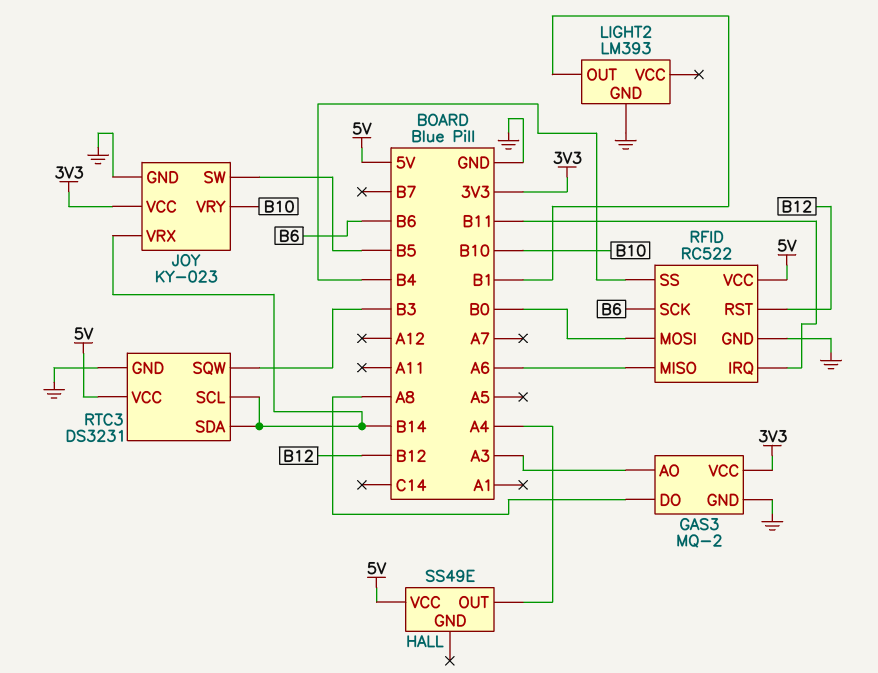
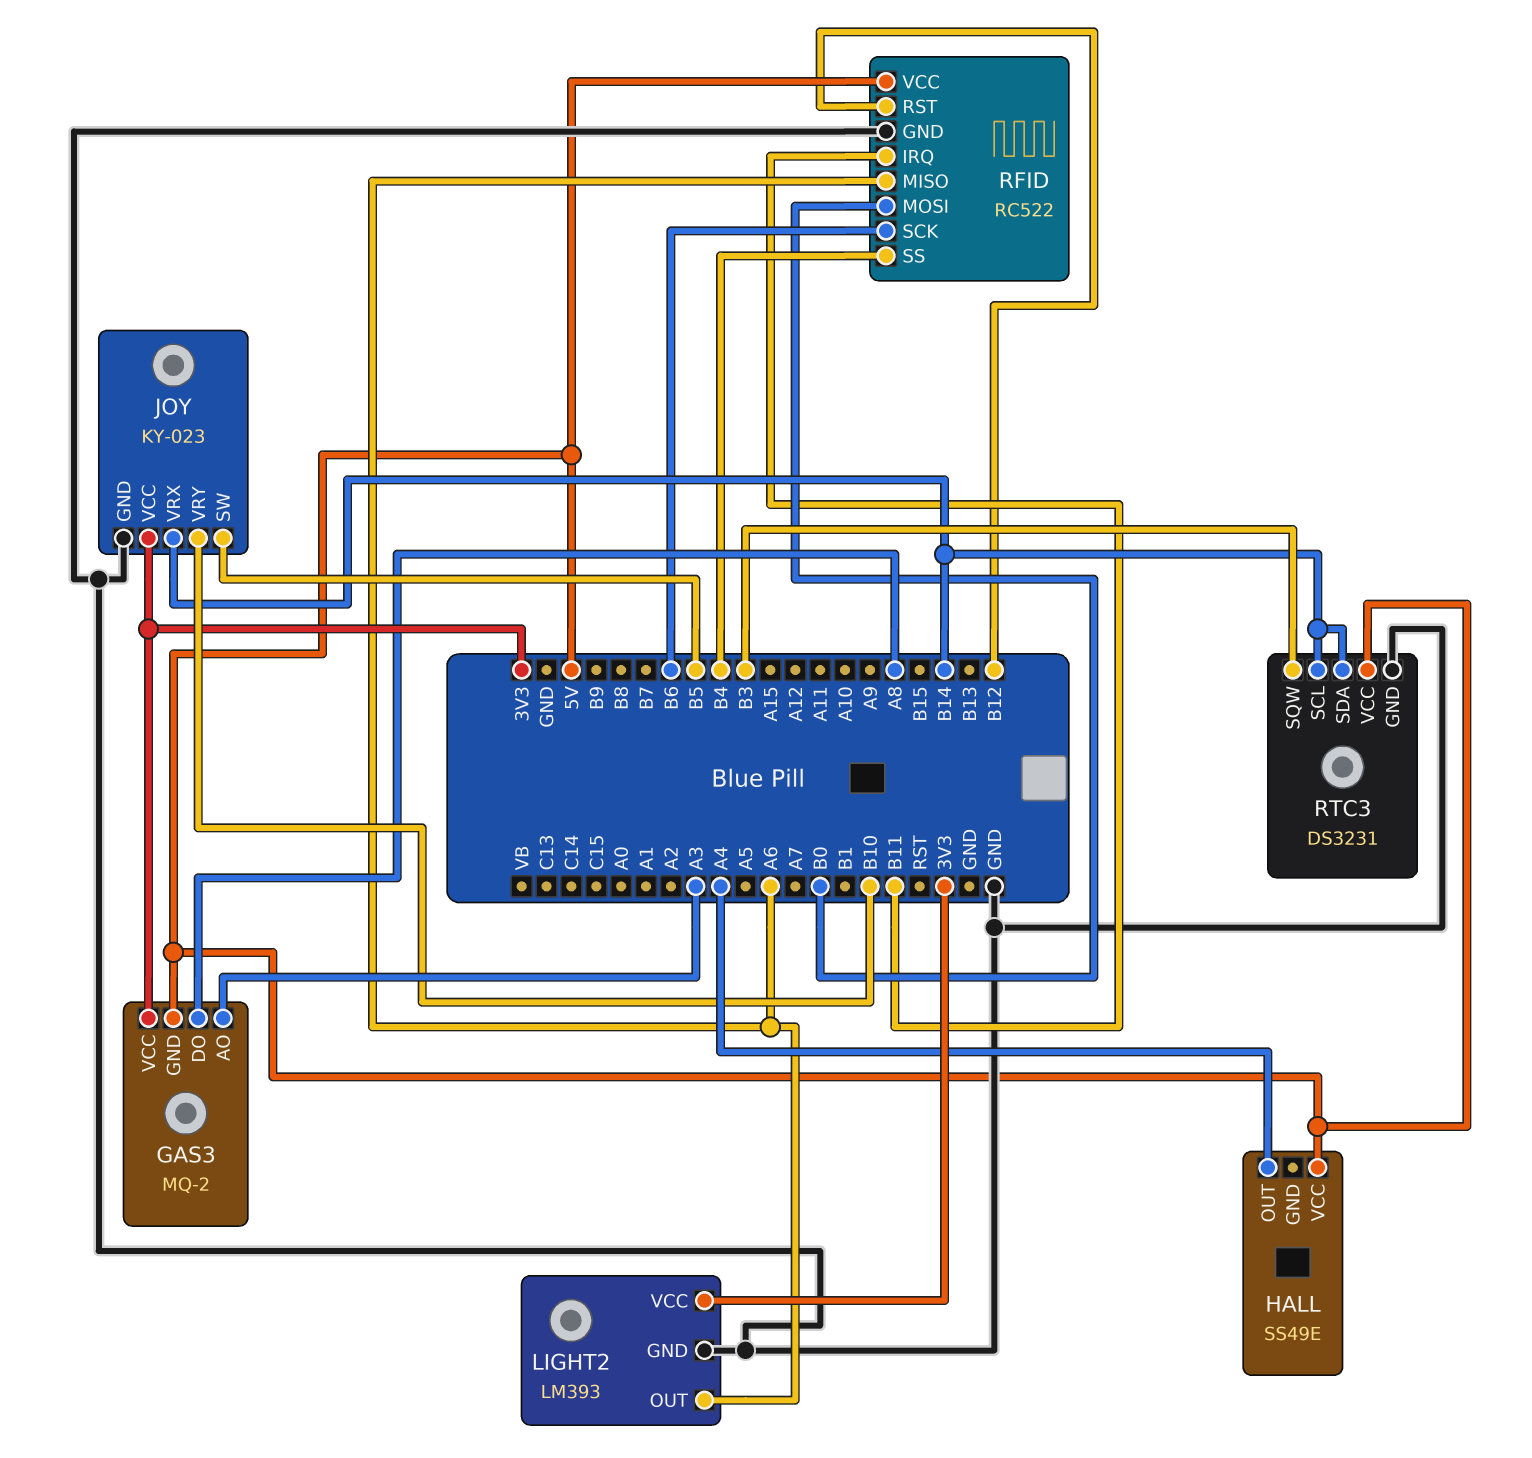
GAS3 pin GND: GND -> 5V
LIGHT2 pin OUT: B1 -> A6
LIGHT2 pin VCC: none -> 3V3

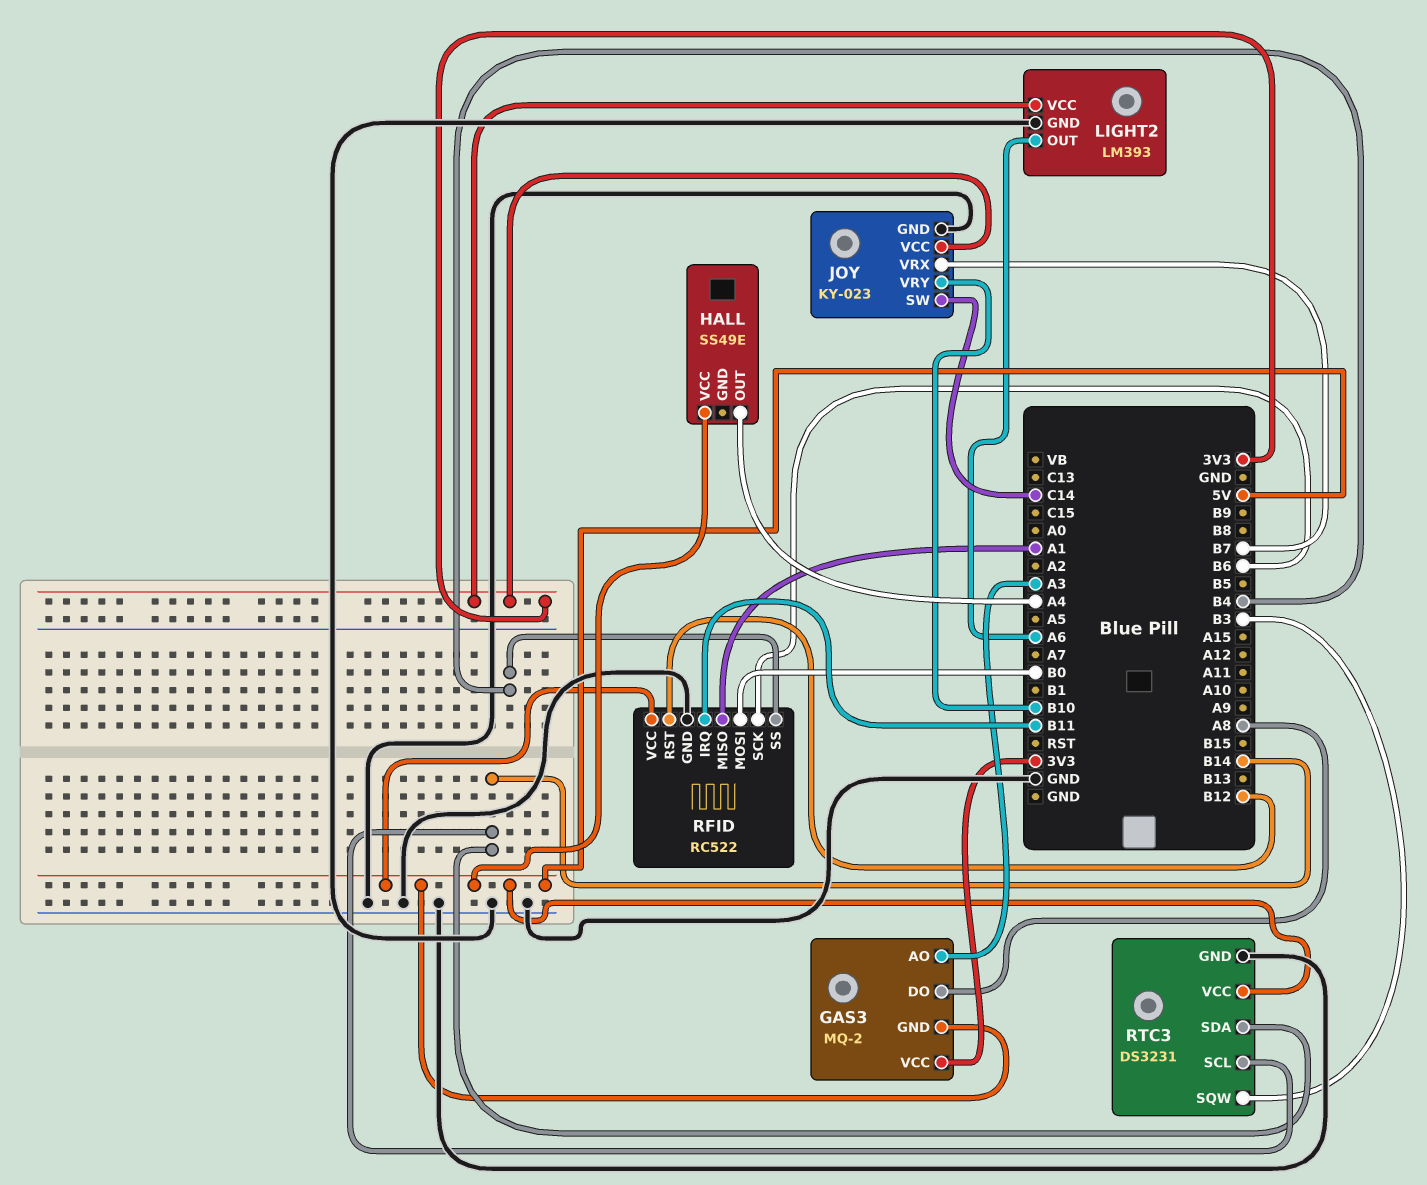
JOY pin SW: B5 -> C14
JOY pin VRX: B14 -> B7
RFID pin MISO: A6 -> A1

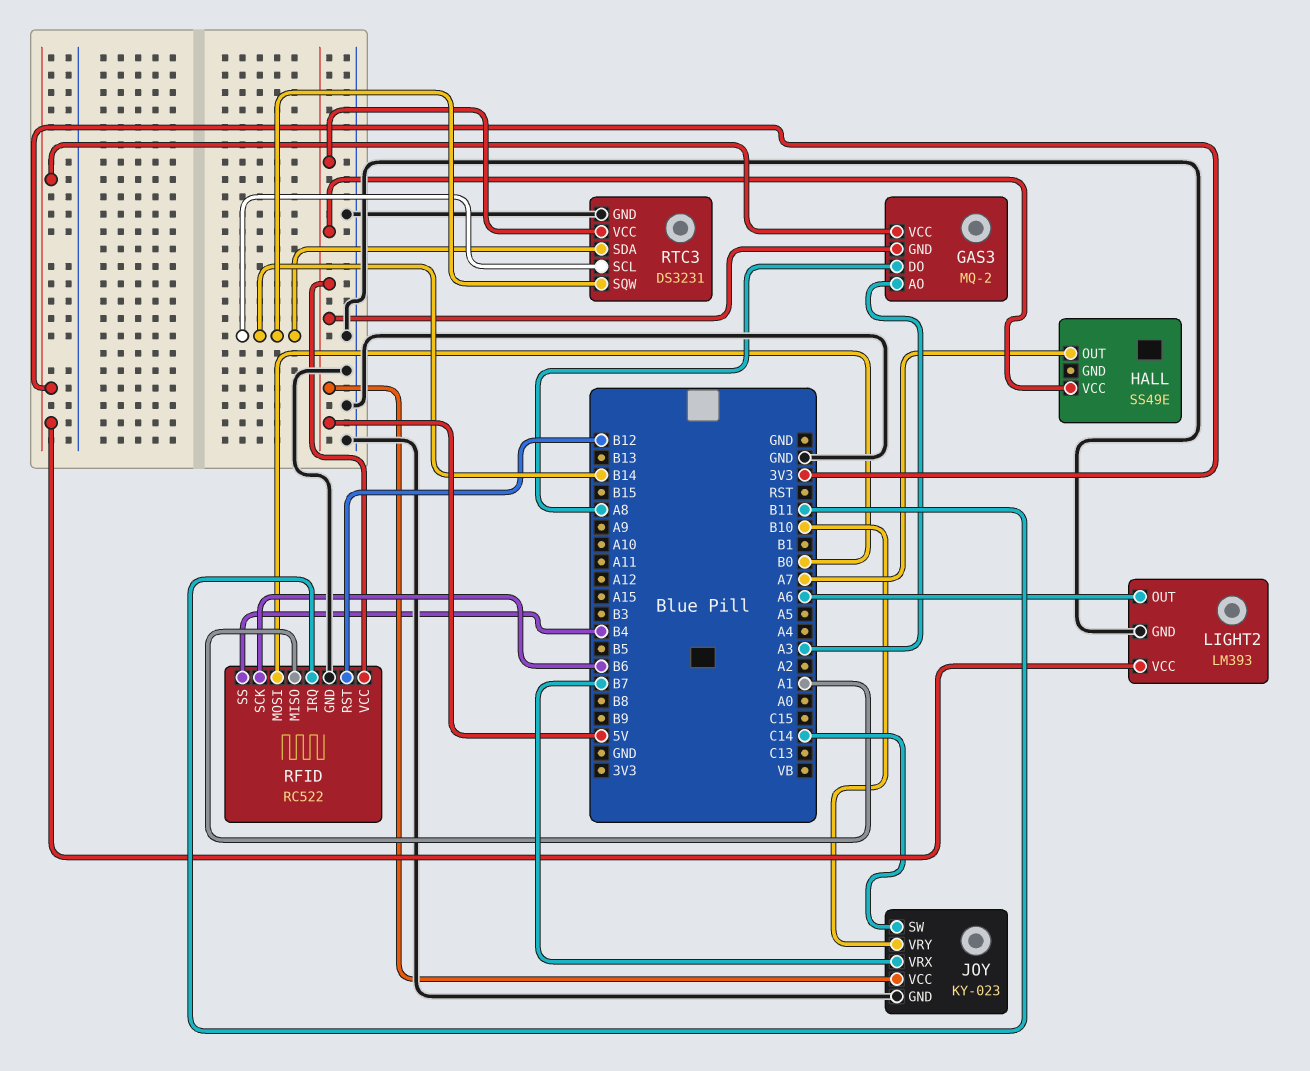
HALL pin OUT: A4 -> A7
JOY pin VCC: 3V3 -> 5V
RTC3 pin SQW: B3 -> B14

